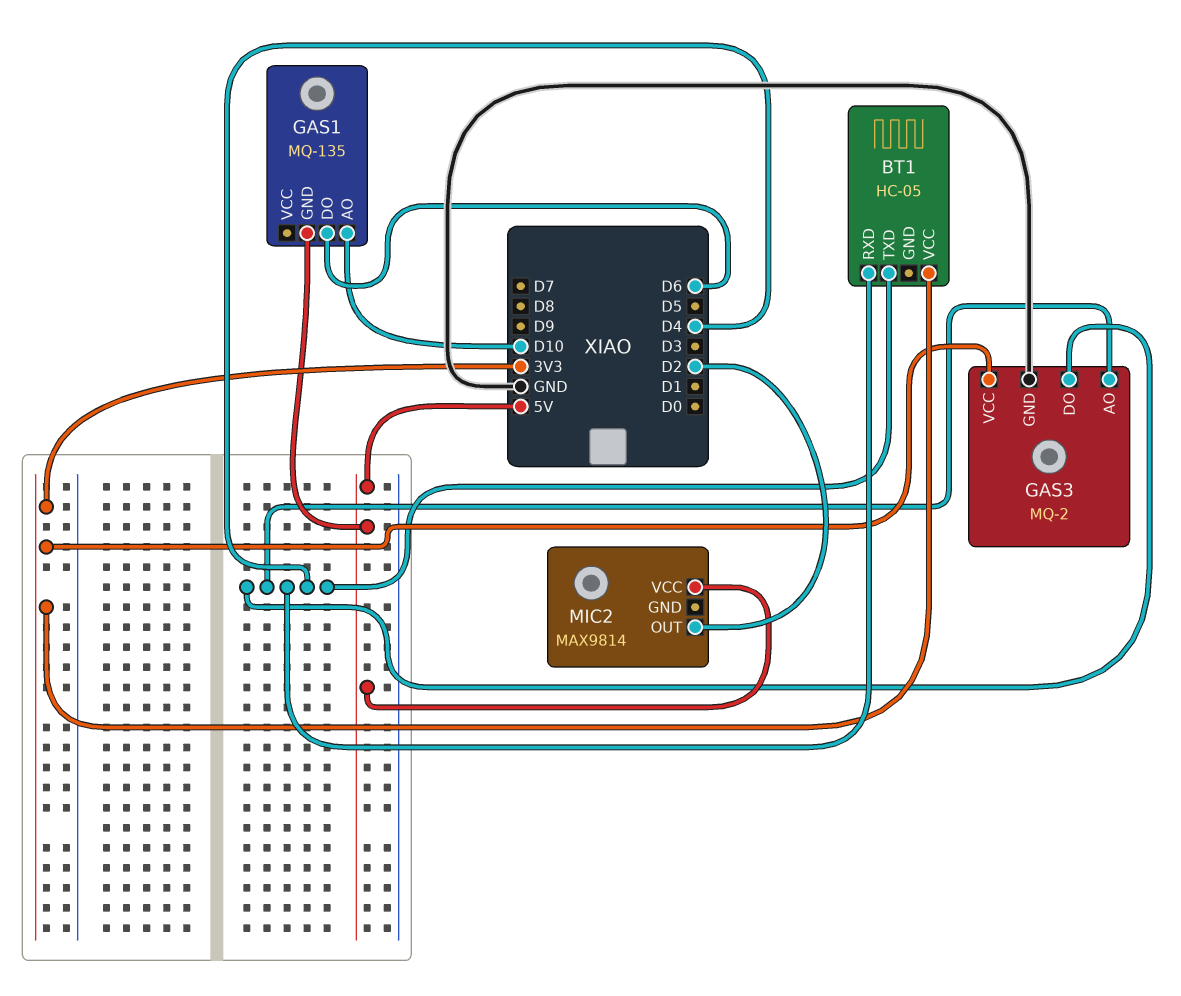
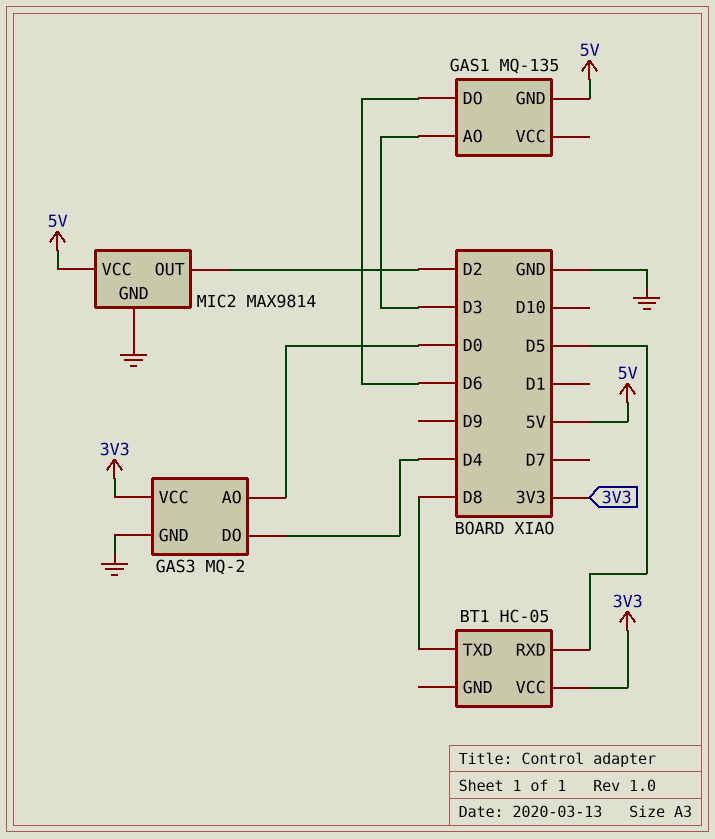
BT1 pin RXD: D4 -> D5
BT1 pin TXD: D4 -> D8
GAS1 pin AO: D10 -> D3
GAS3 pin AO: D4 -> D0
MIC2 pin GND: none -> GND

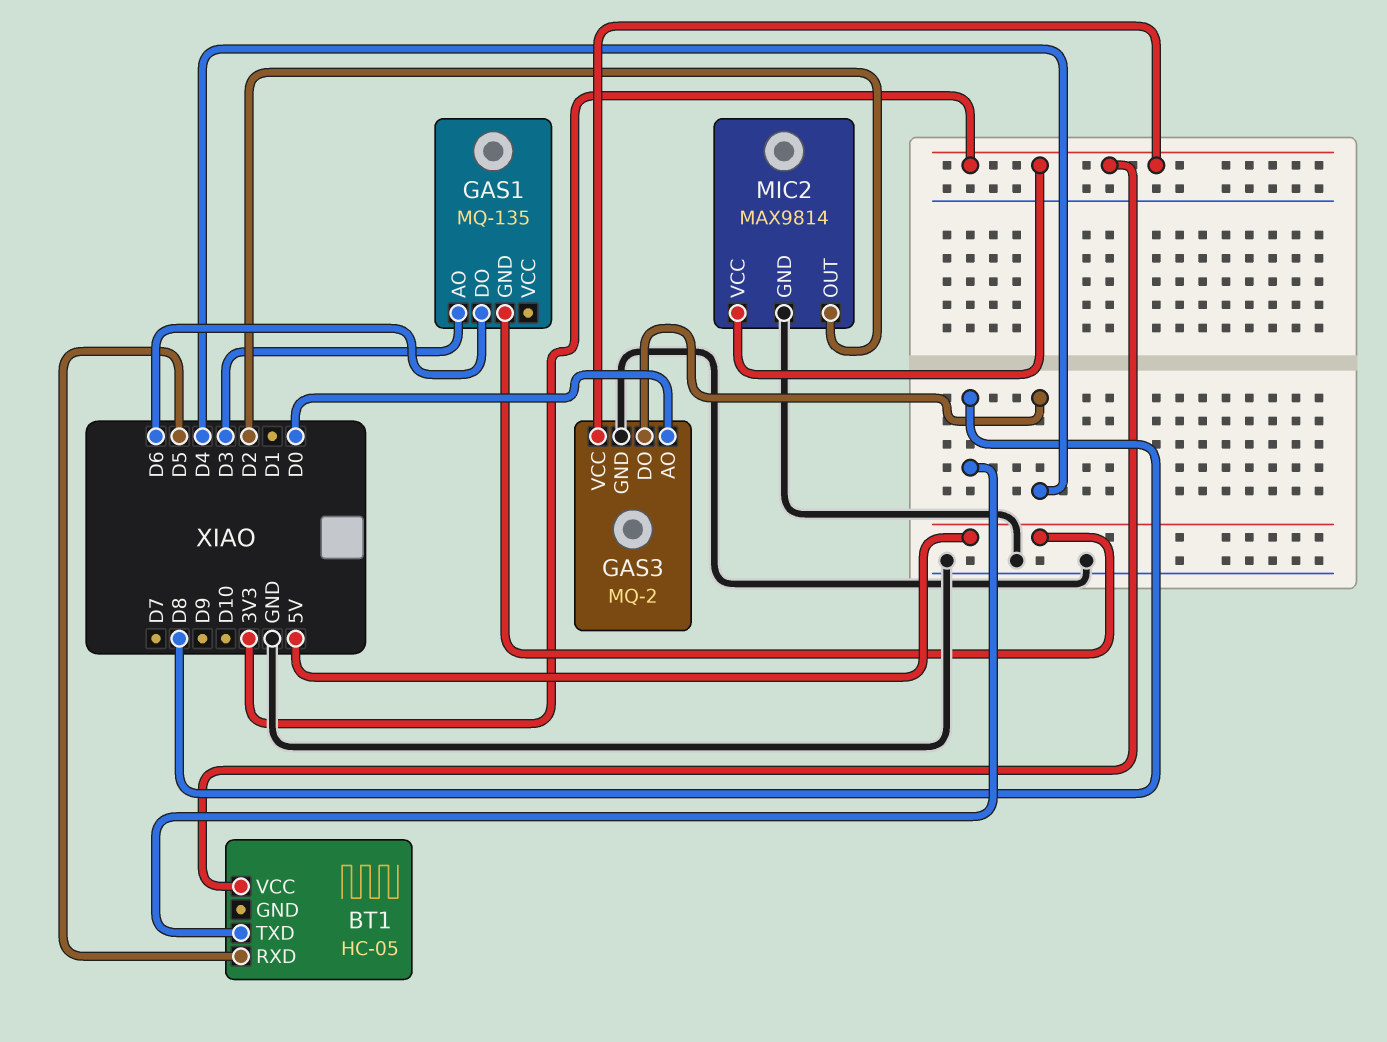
MIC2 pin VCC: 5V -> 3V3

